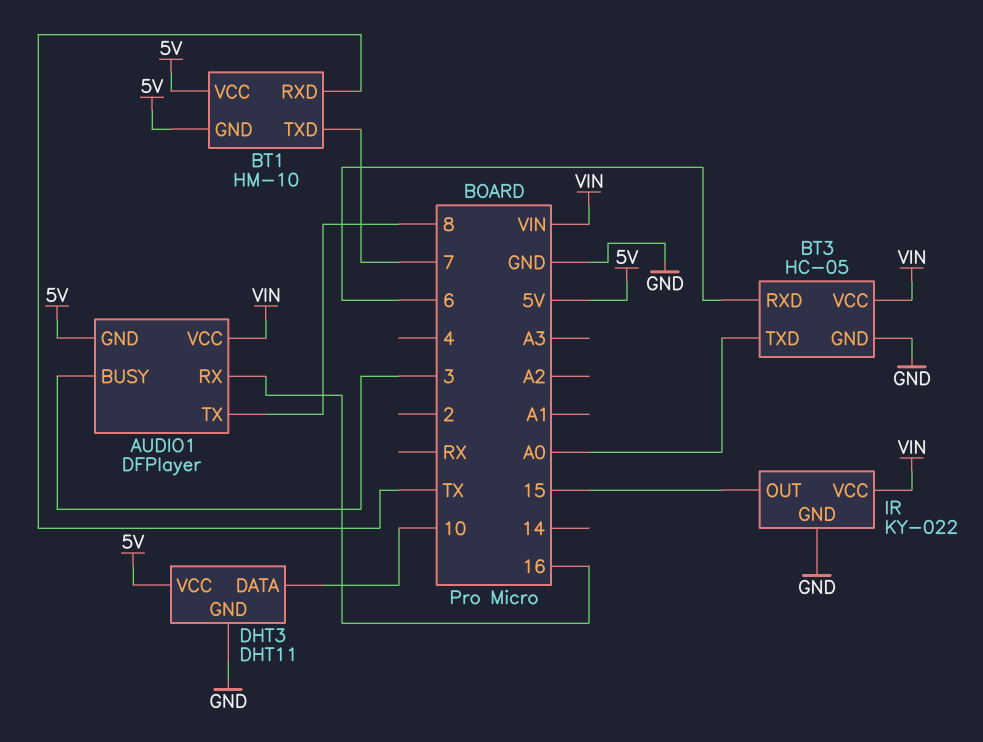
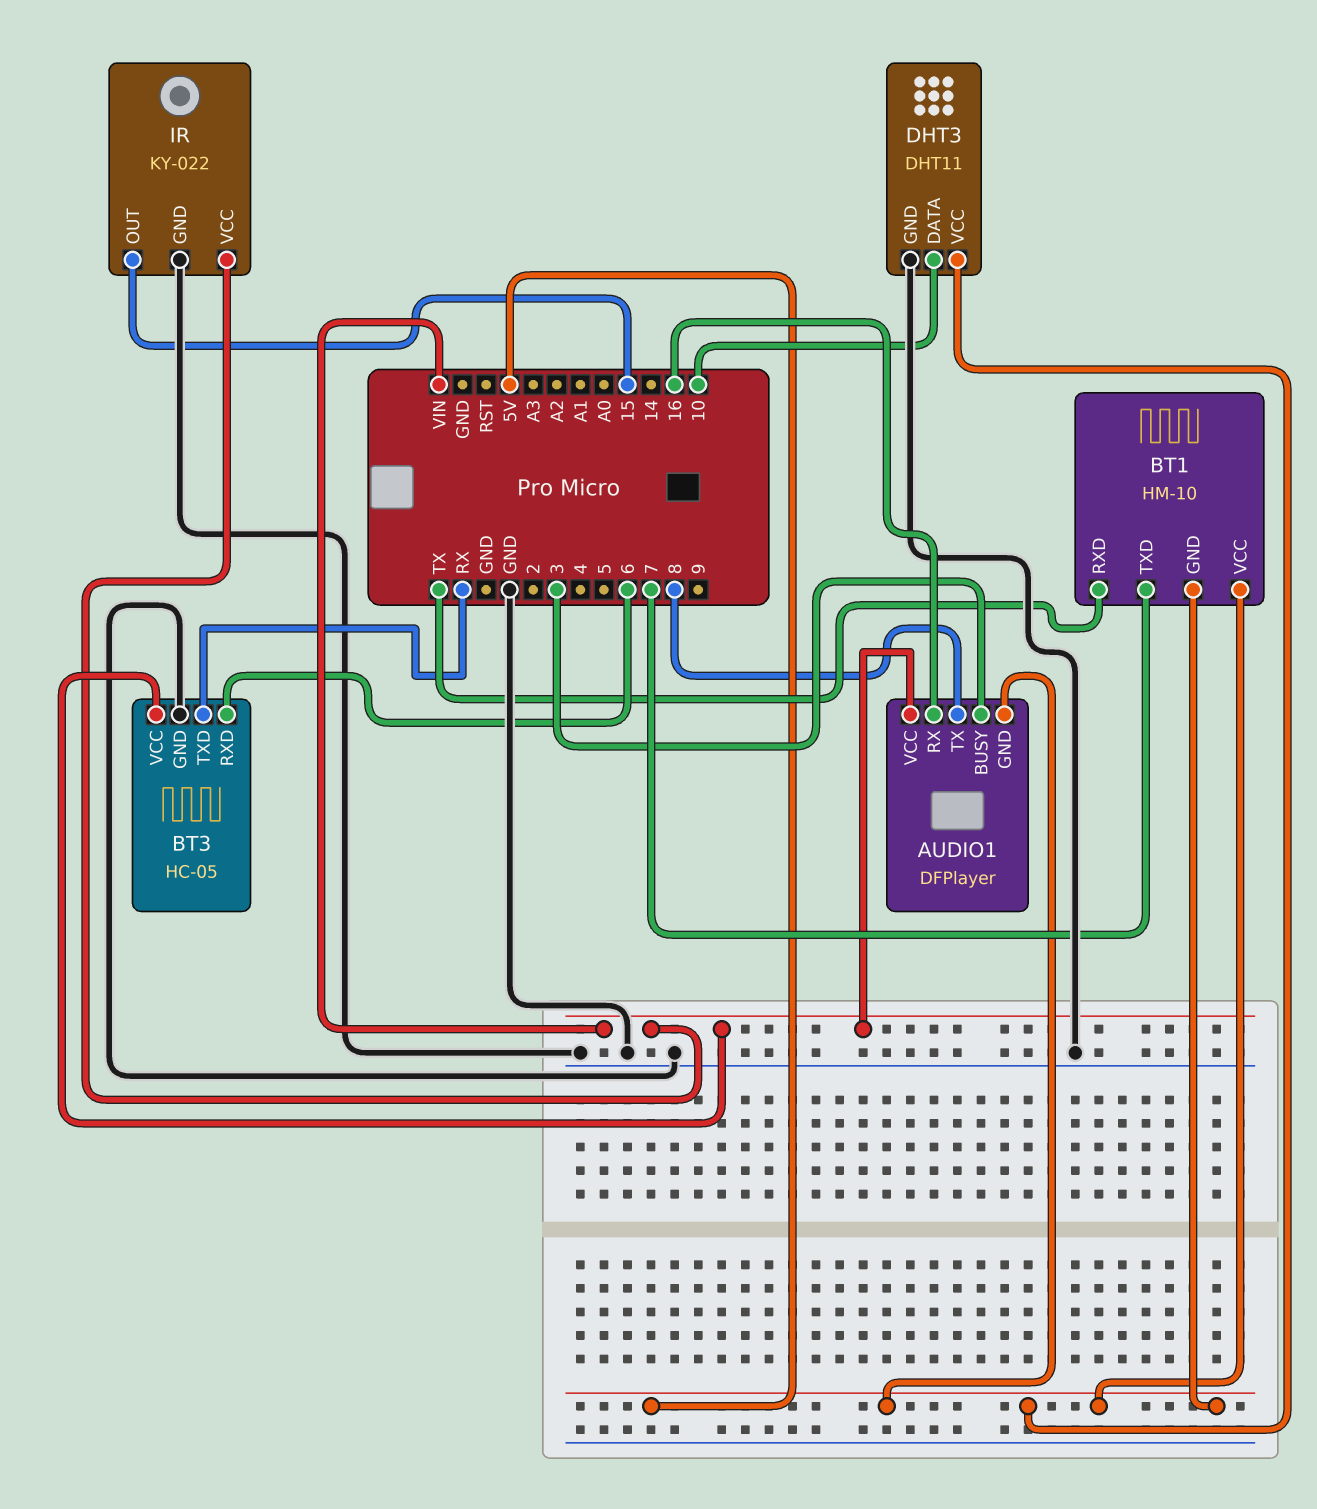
BT3 pin TXD: A0 -> RX

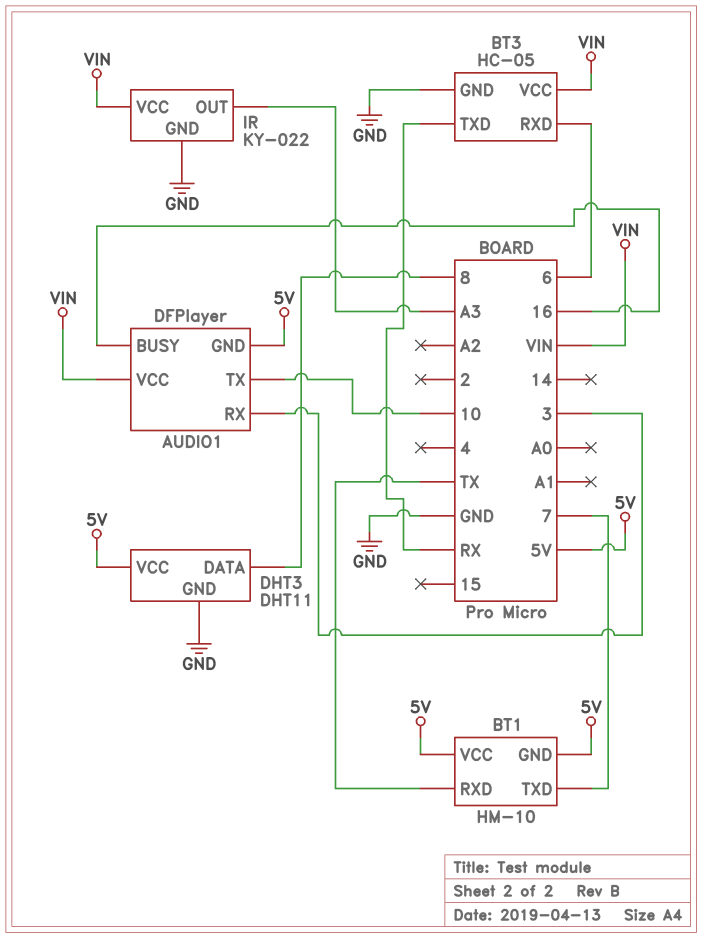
AUDIO1 pin BUSY: 3 -> 16
AUDIO1 pin RX: 16 -> 3
AUDIO1 pin TX: 8 -> 10
DHT3 pin DATA: 10 -> 8
IR pin OUT: 15 -> A3

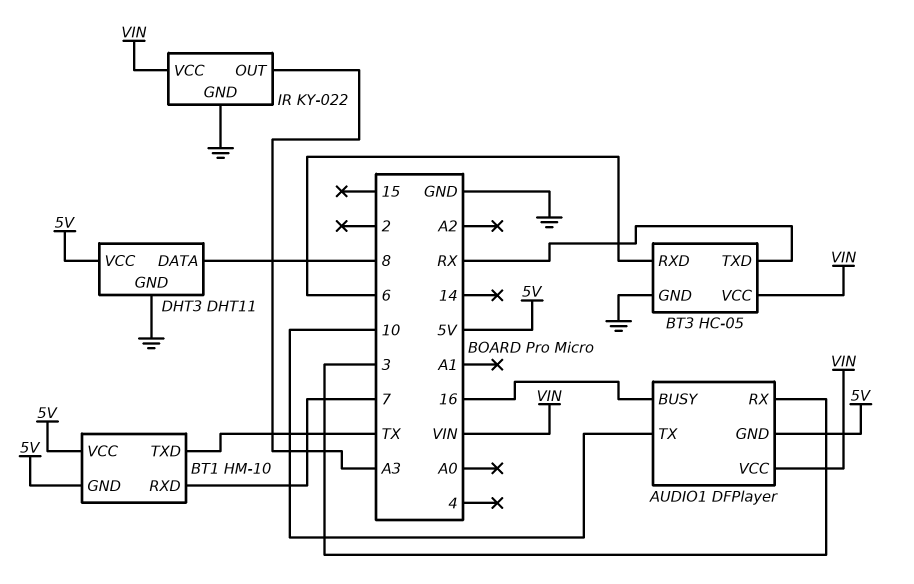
BT1 pin RXD: TX -> 7
BT1 pin TXD: 7 -> TX

